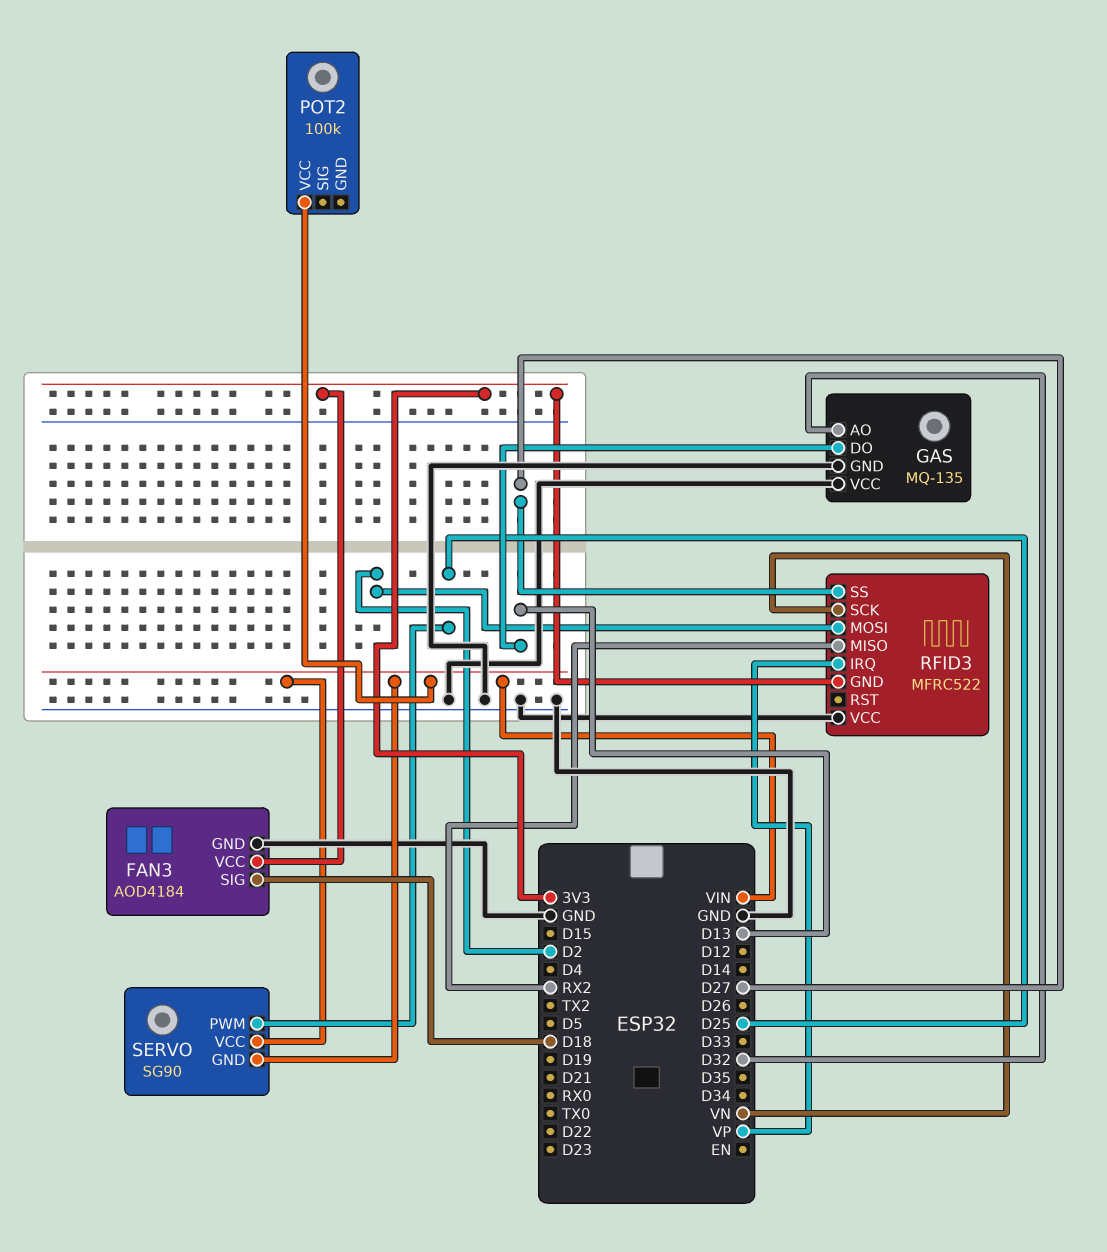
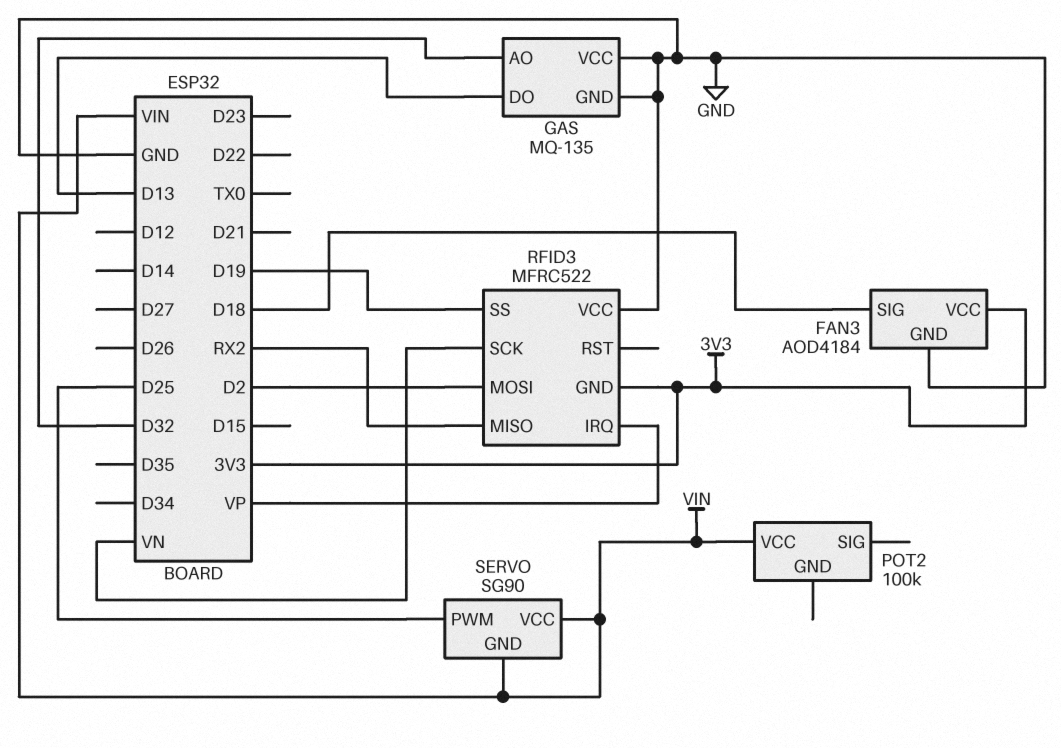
RFID3 pin SS: D27 -> D19

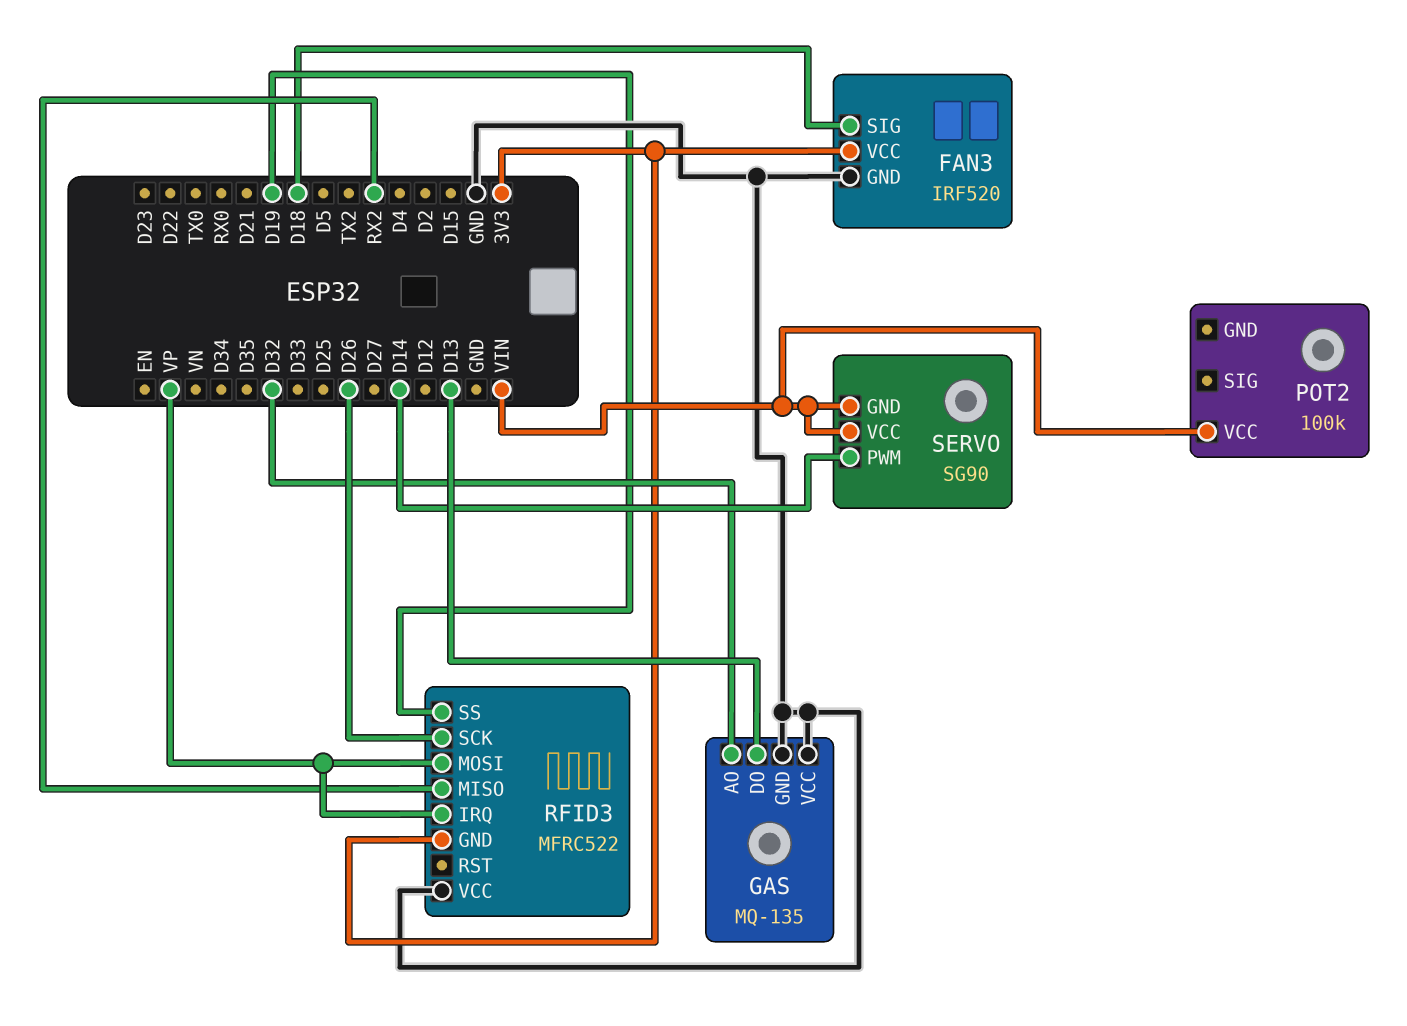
FAN3: AOD4184 -> IRF520
RFID3 pin MOSI: D2 -> VP
RFID3 pin SCK: VN -> D26
SERVO pin PWM: D25 -> D14

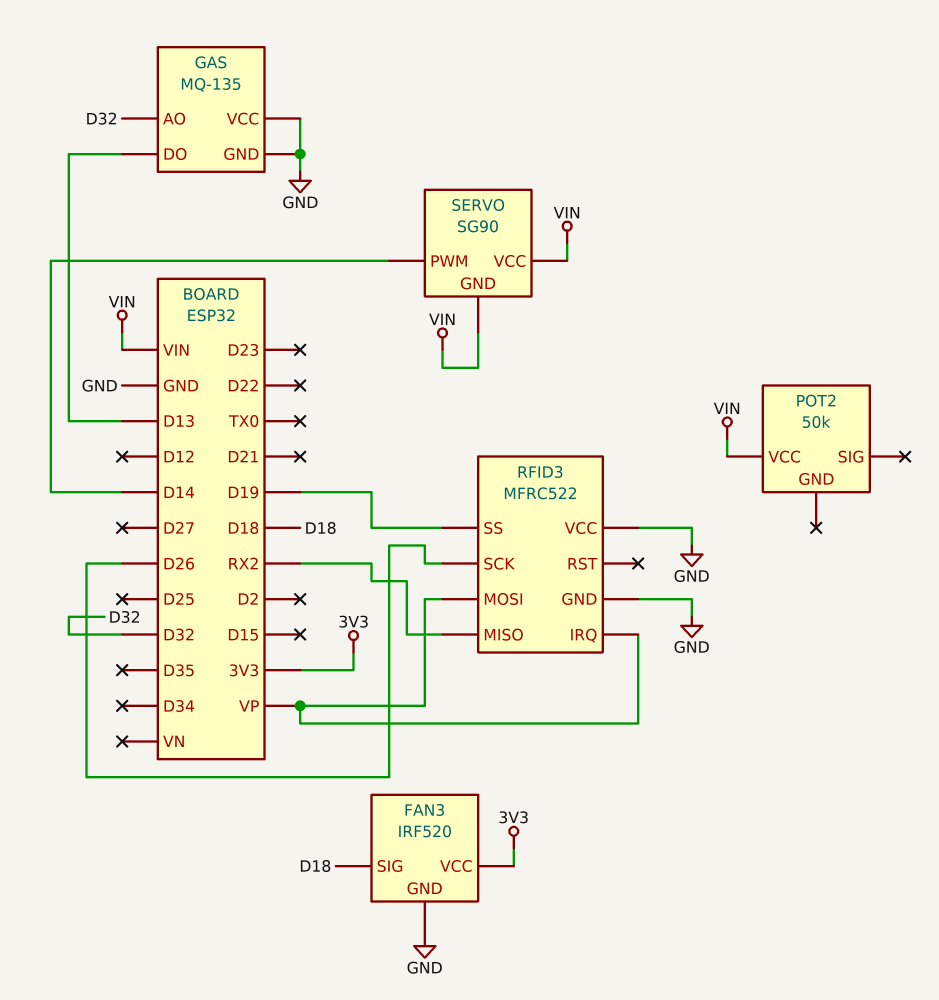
POT2: 100k -> 50k
RFID3 pin GND: 3V3 -> GND

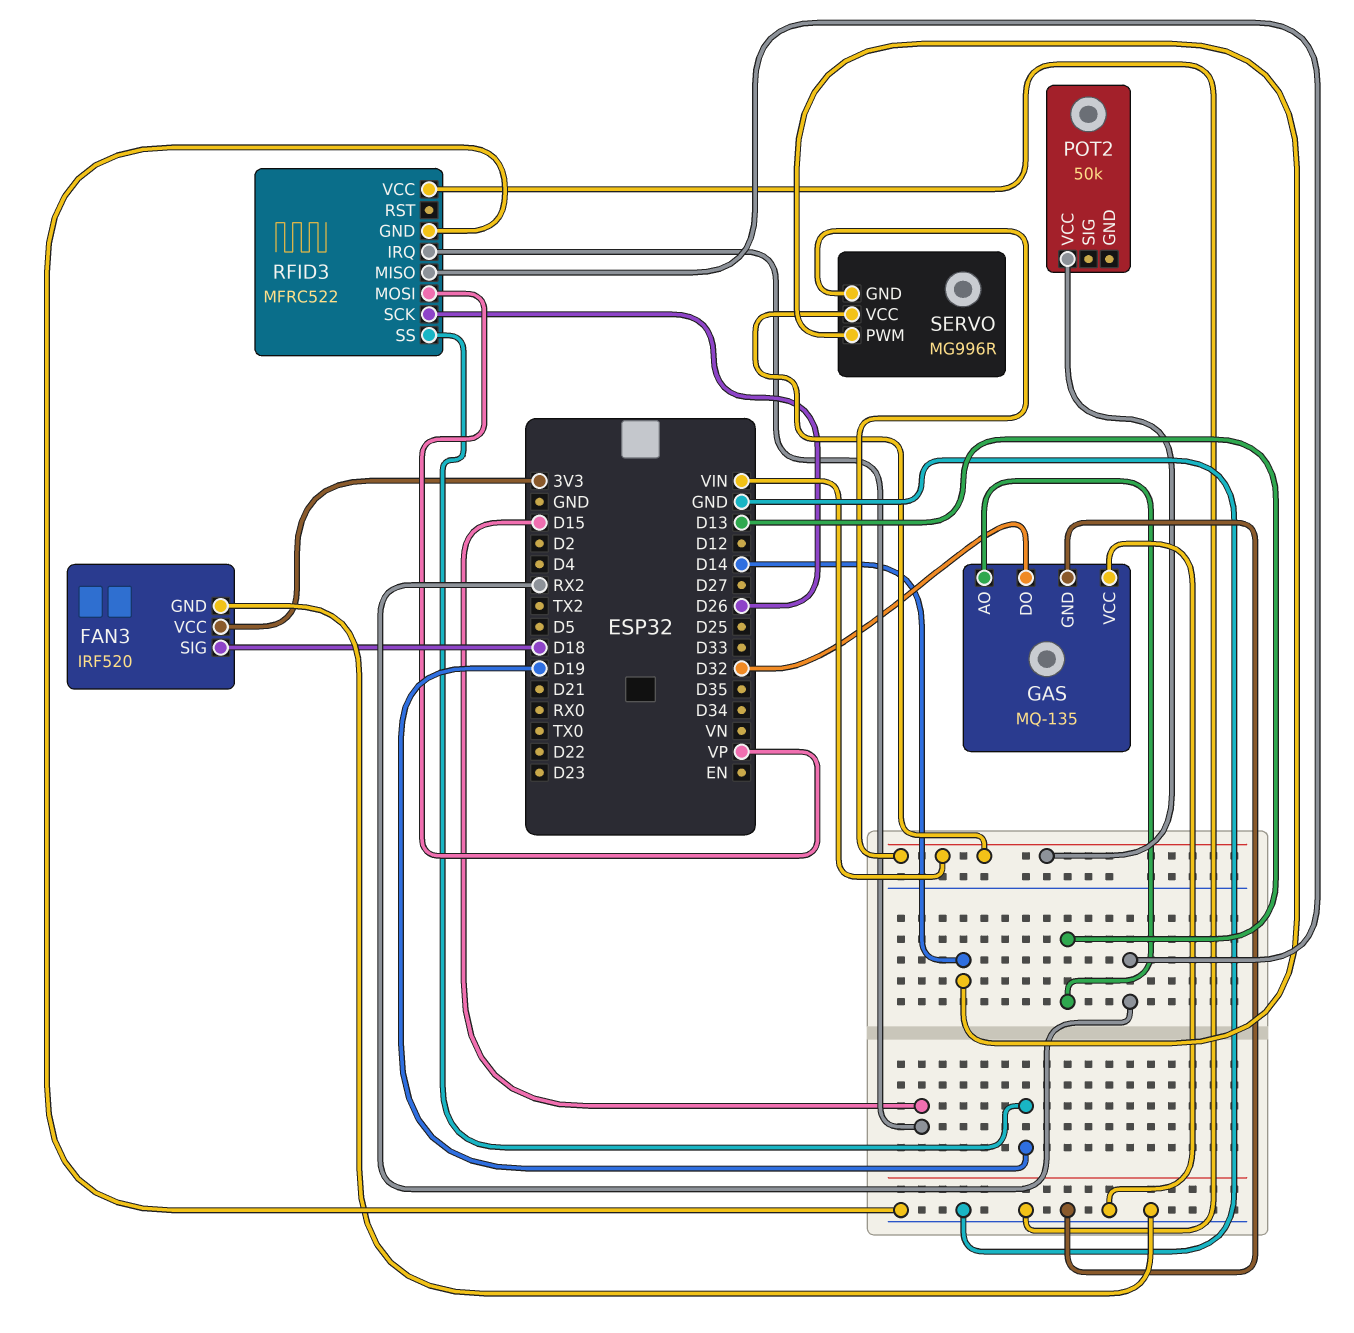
GAS pin AO: D32 -> D13
GAS pin DO: D13 -> D32
RFID3 pin IRQ: VP -> D15
SERVO: SG90 -> MG996R

